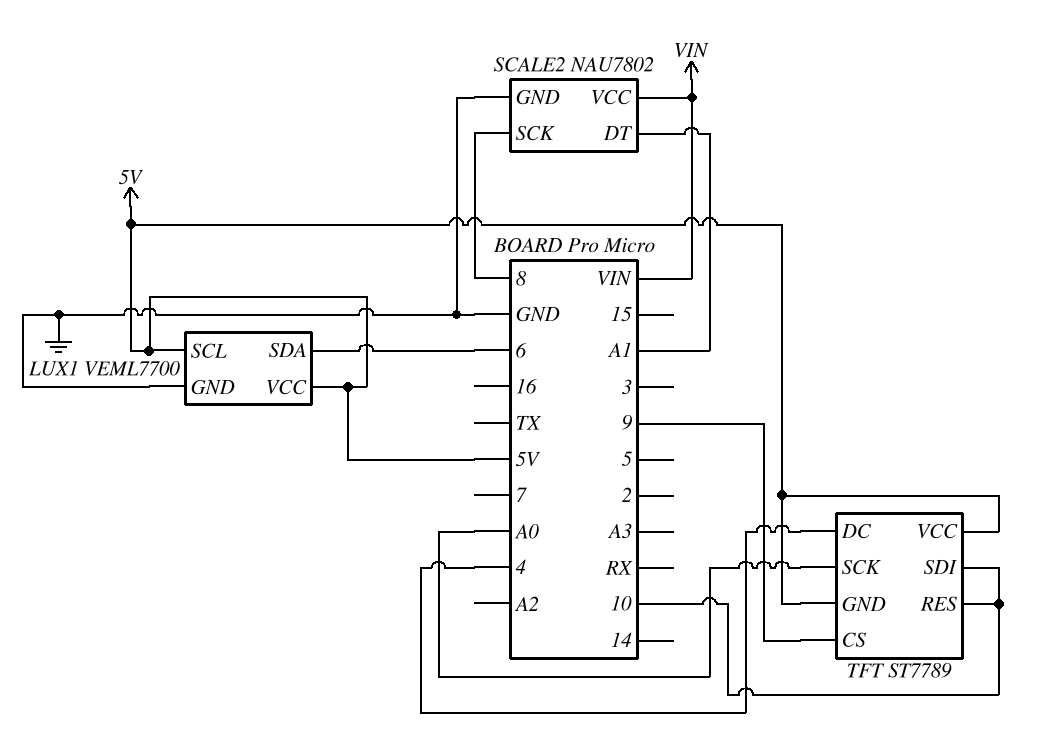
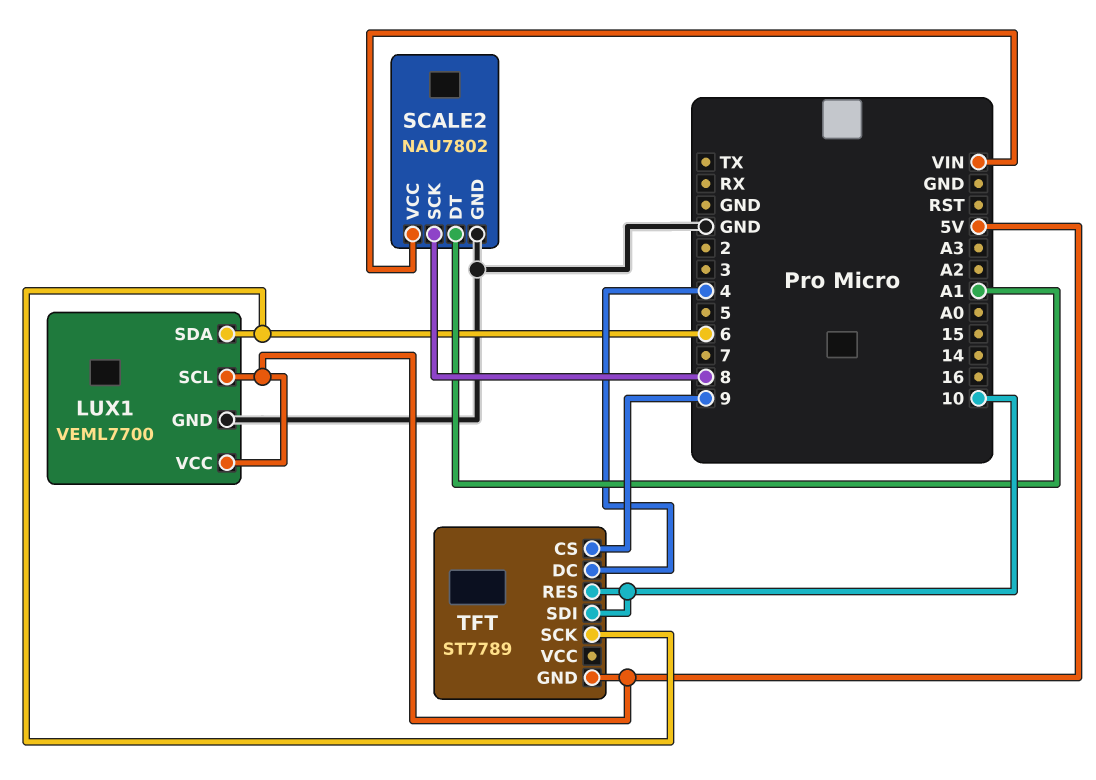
TFT pin SCK: A0 -> 6
TFT pin VCC: 5V -> none

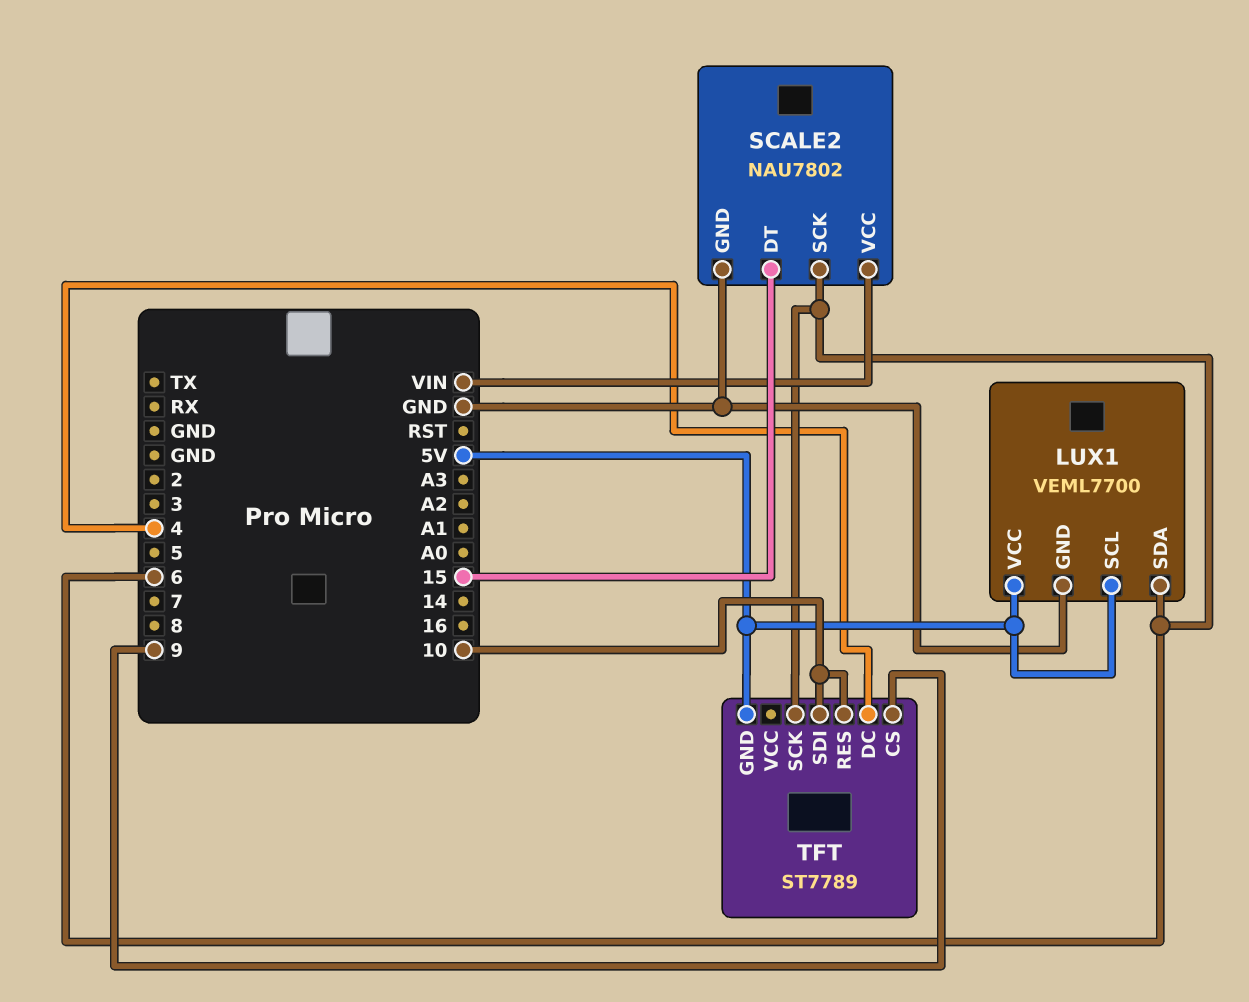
SCALE2 pin DT: A1 -> 15
SCALE2 pin SCK: 8 -> 6

